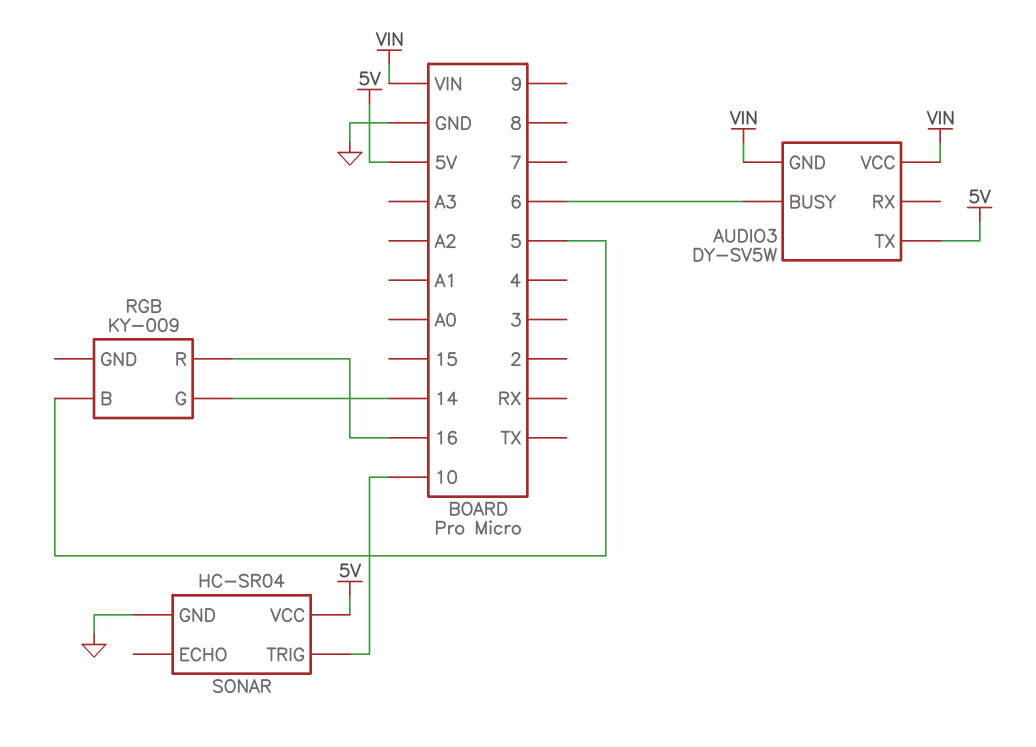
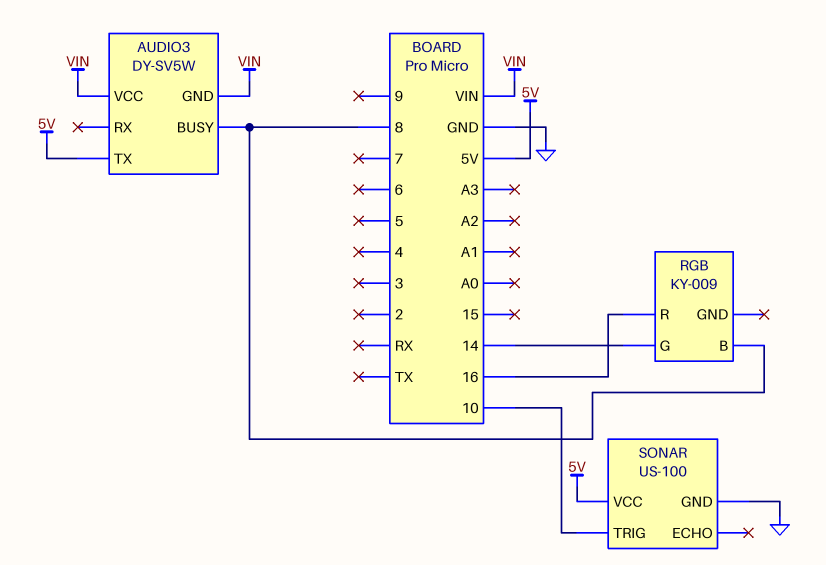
AUDIO3 pin BUSY: 6 -> 8
RGB pin B: 5 -> 8
SONAR: HC-SR04 -> US-100

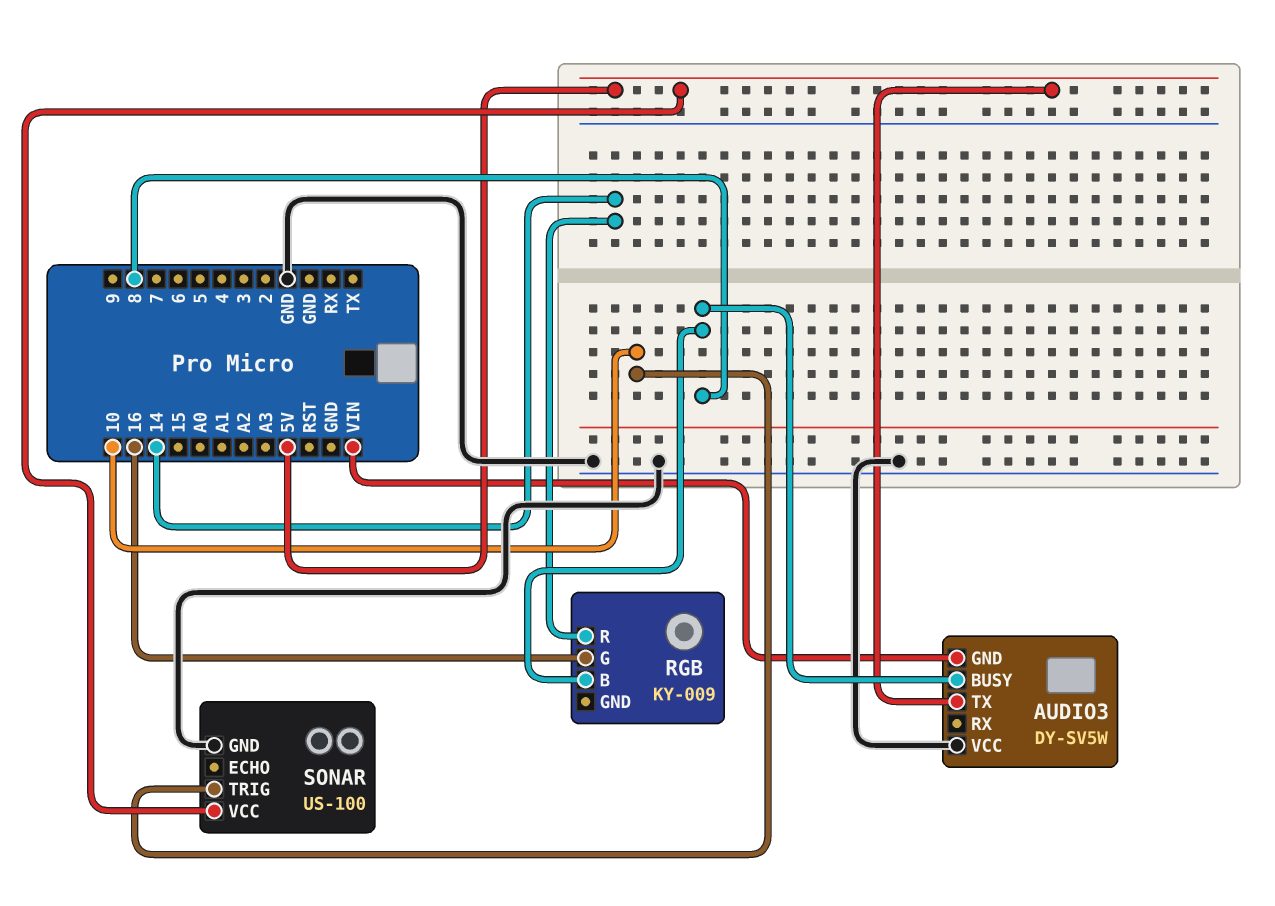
AUDIO3 pin VCC: VIN -> GND
RGB pin G: 14 -> 16
RGB pin R: 16 -> 14

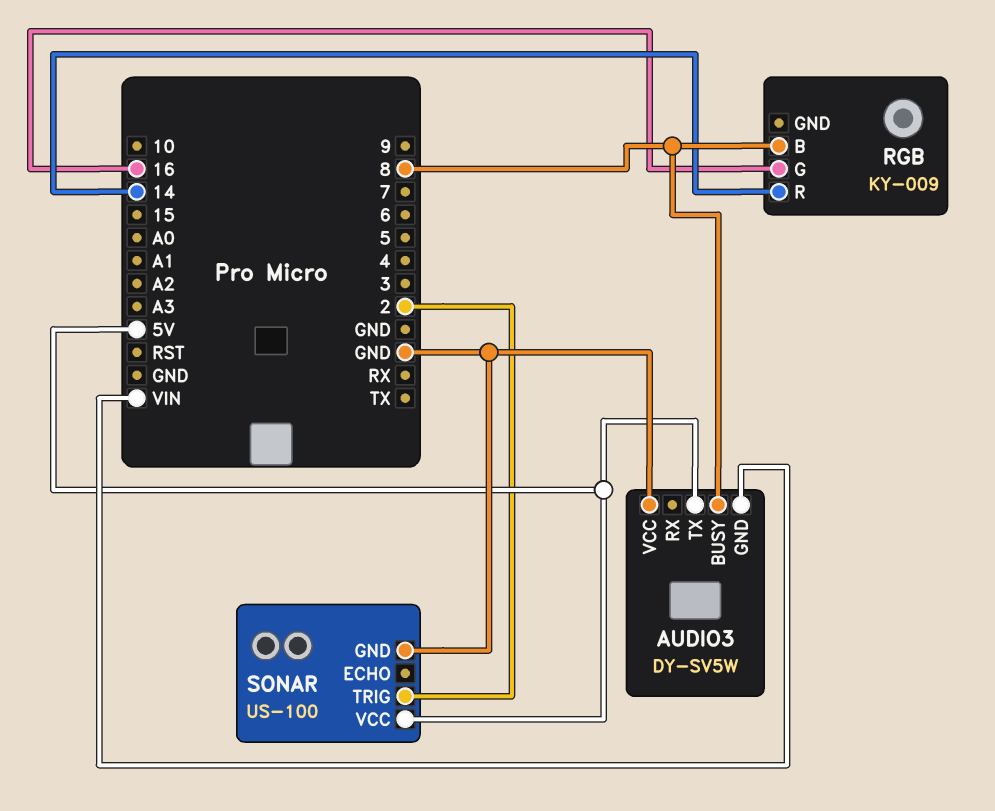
SONAR pin TRIG: 10 -> 2

